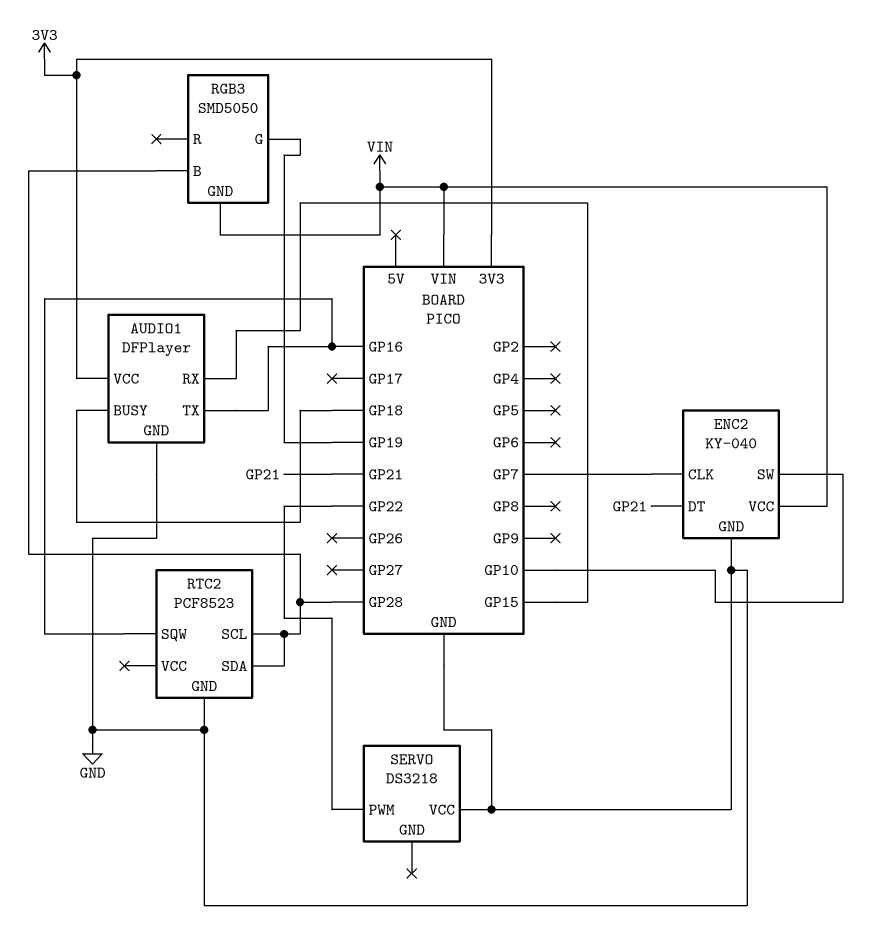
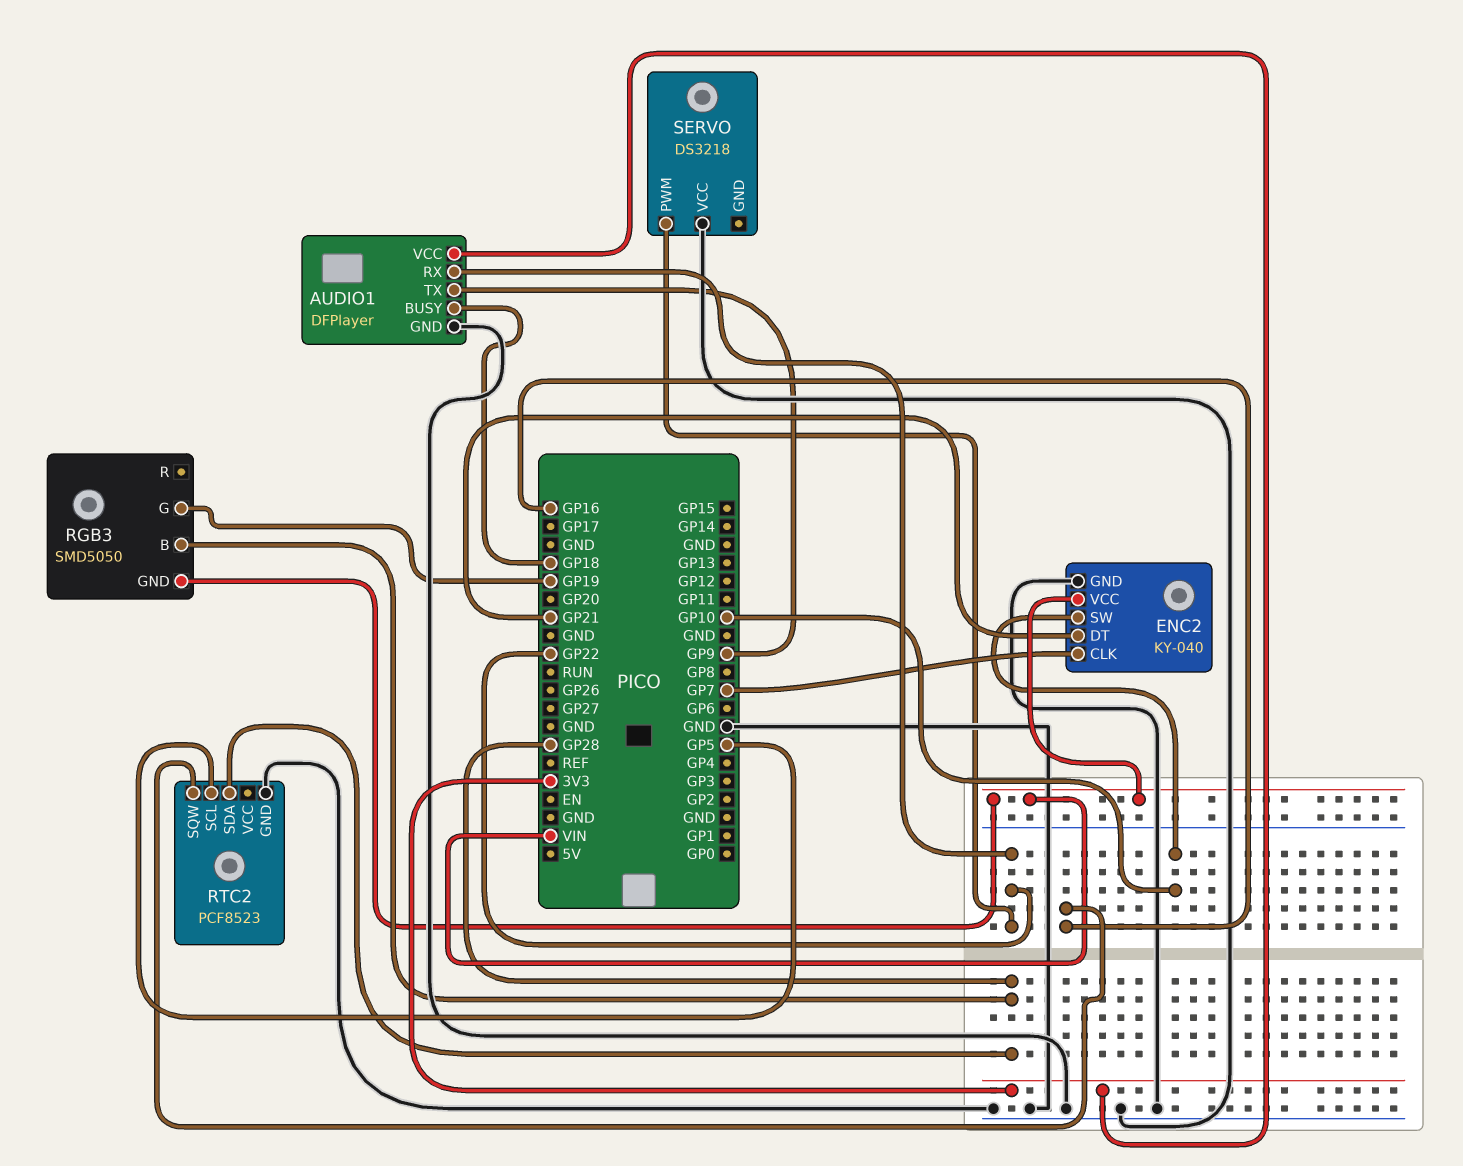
AUDIO1 pin RX: GP15 -> GP22
AUDIO1 pin TX: GP16 -> GP9
RTC2 pin SCL: GP28 -> GP5

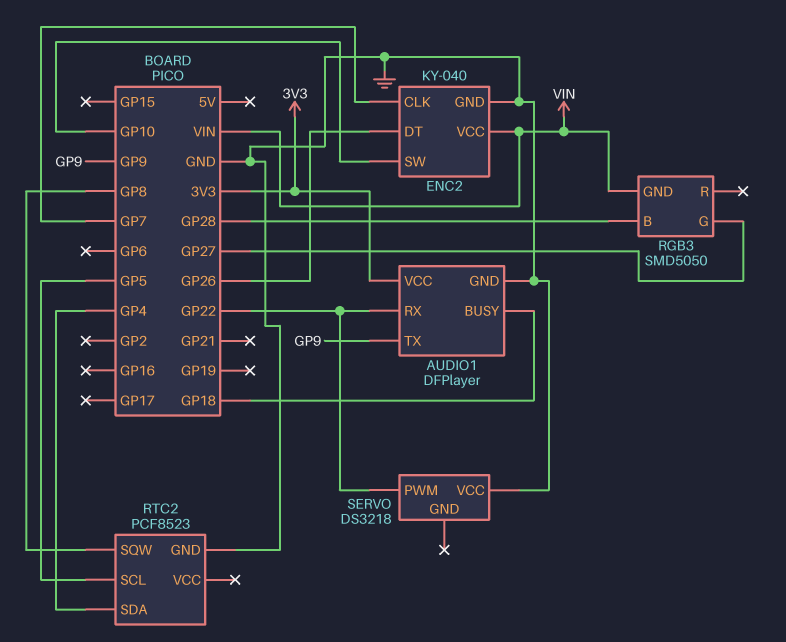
ENC2 pin DT: GP21 -> GP26
RGB3 pin G: GP19 -> GP27
RTC2 pin SDA: GP28 -> GP4
RTC2 pin SQW: GP16 -> GP8

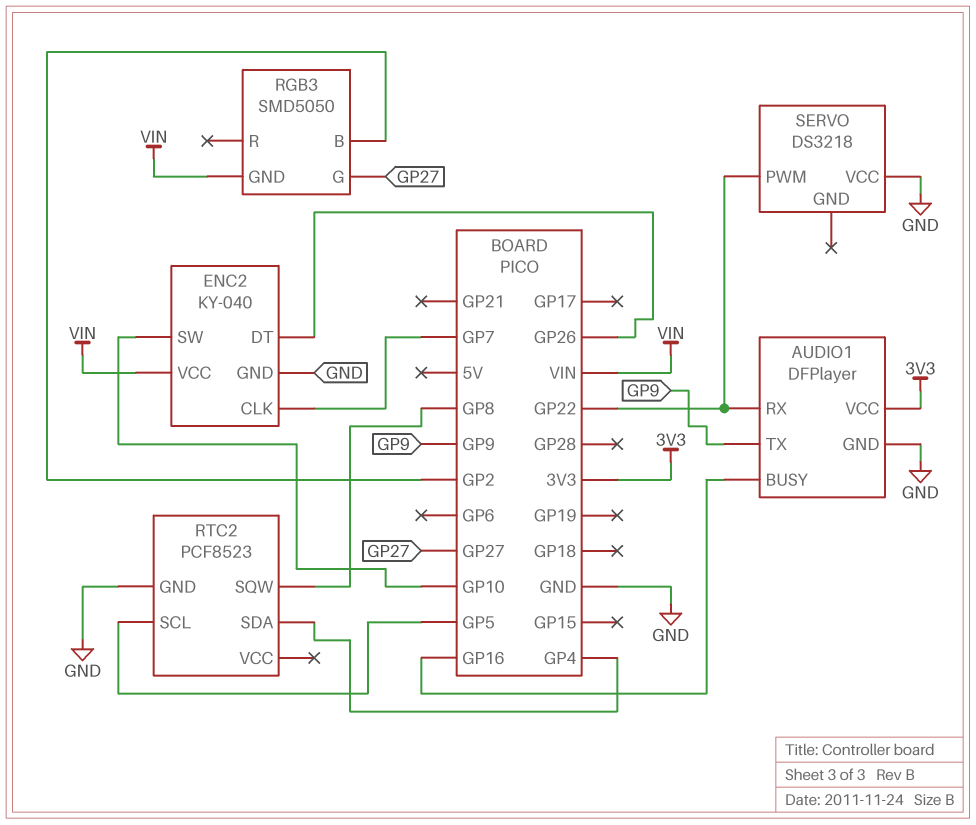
AUDIO1 pin BUSY: GP18 -> GP16
RGB3 pin B: GP28 -> GP2

